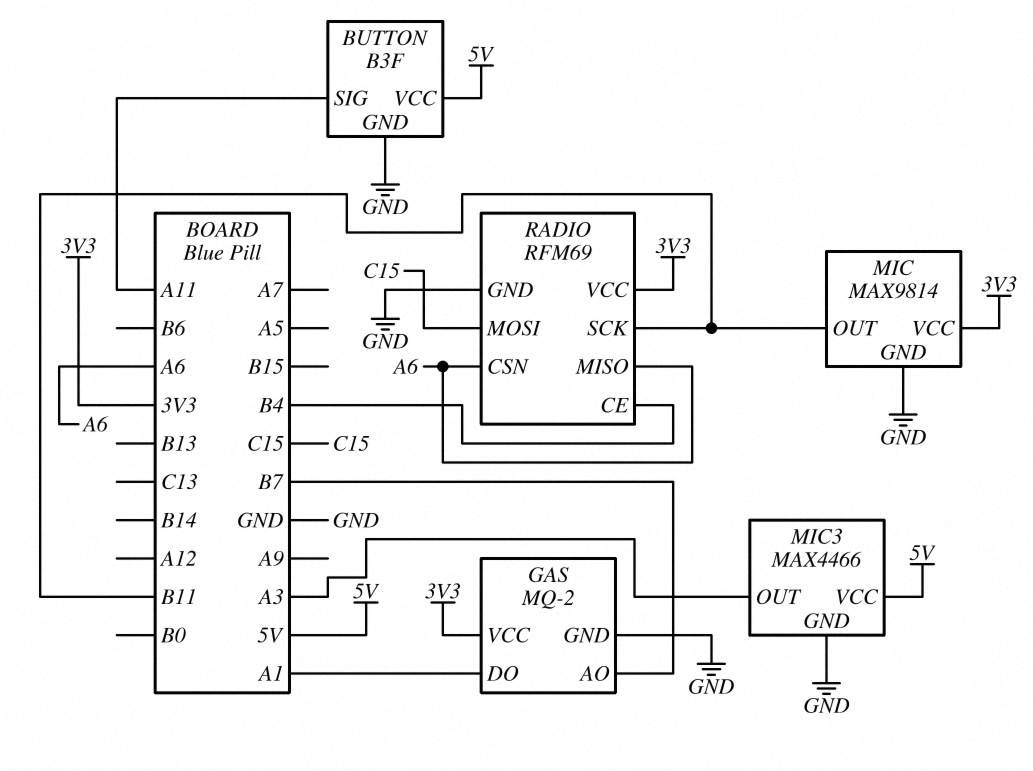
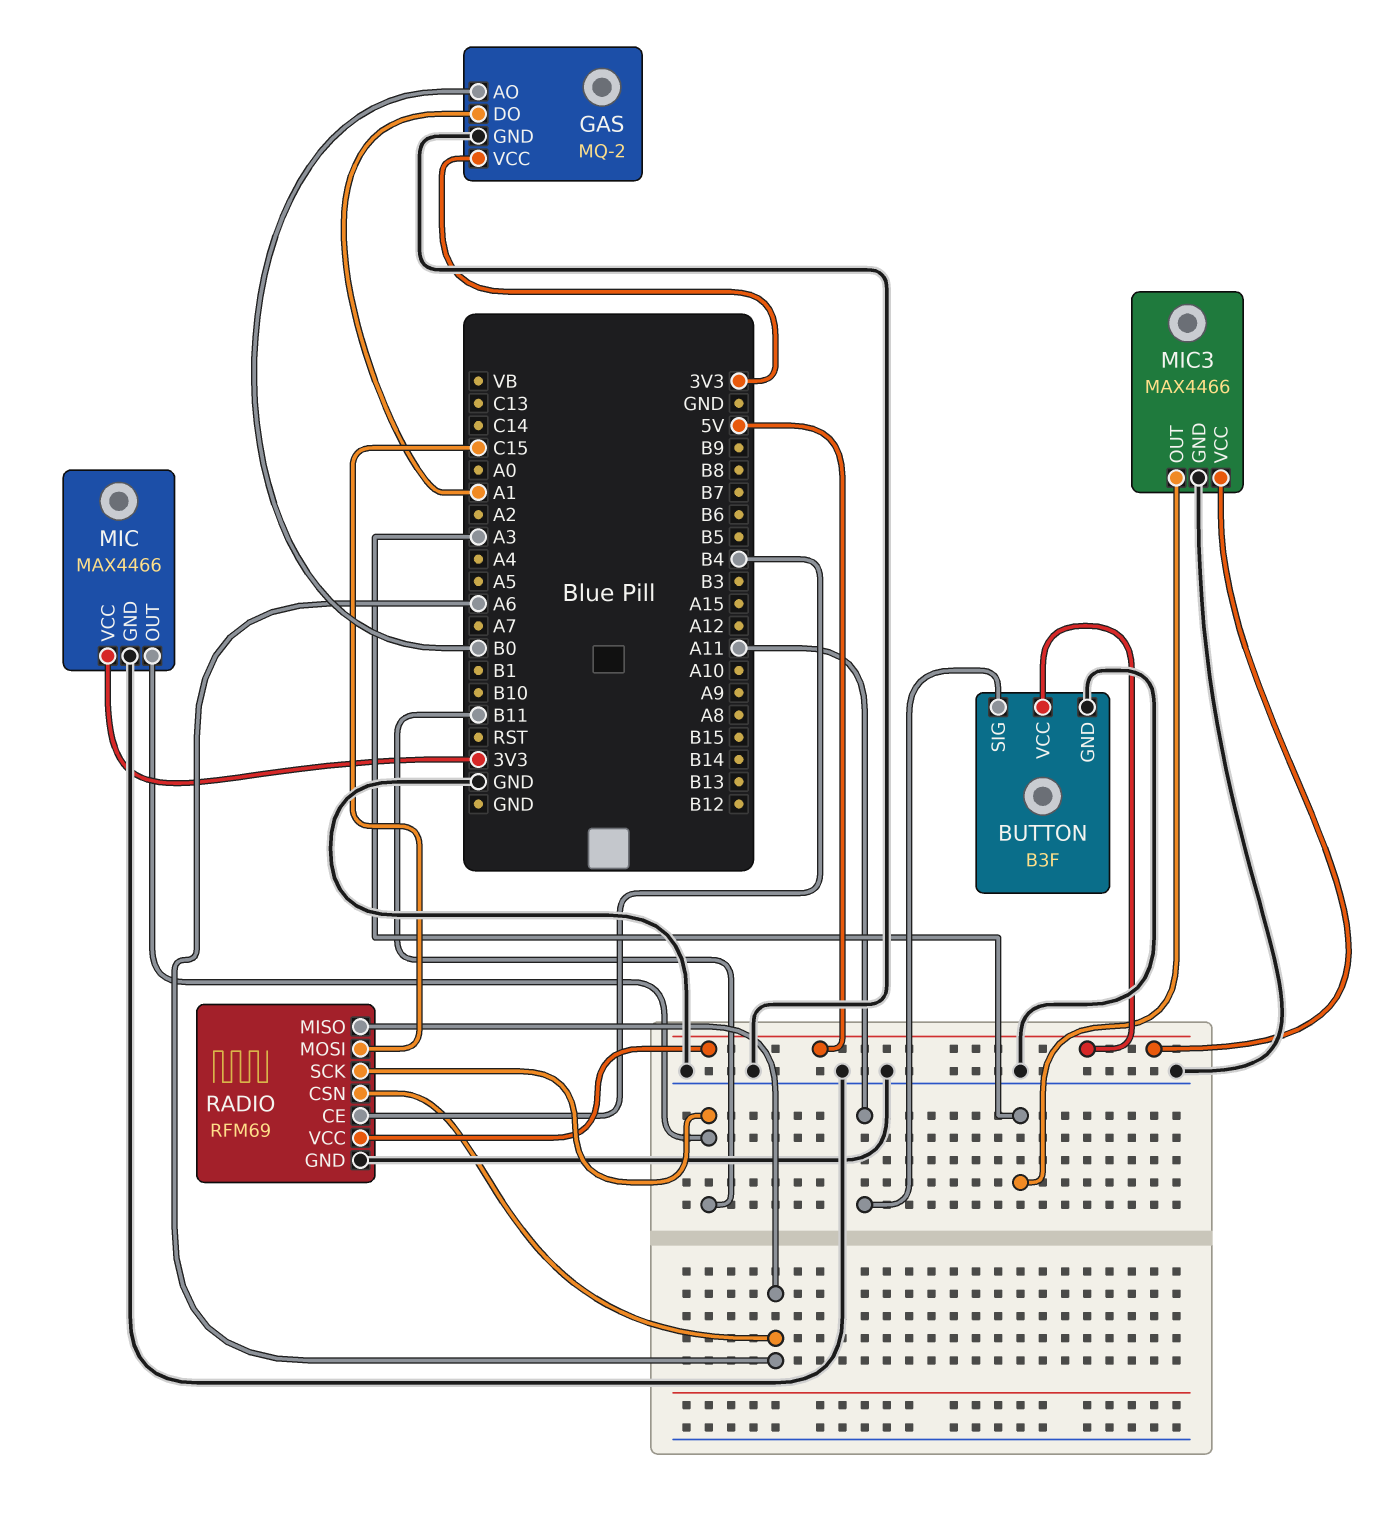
GAS pin AO: B7 -> B0
MIC: MAX9814 -> MAX4466
RADIO pin VCC: 3V3 -> 5V

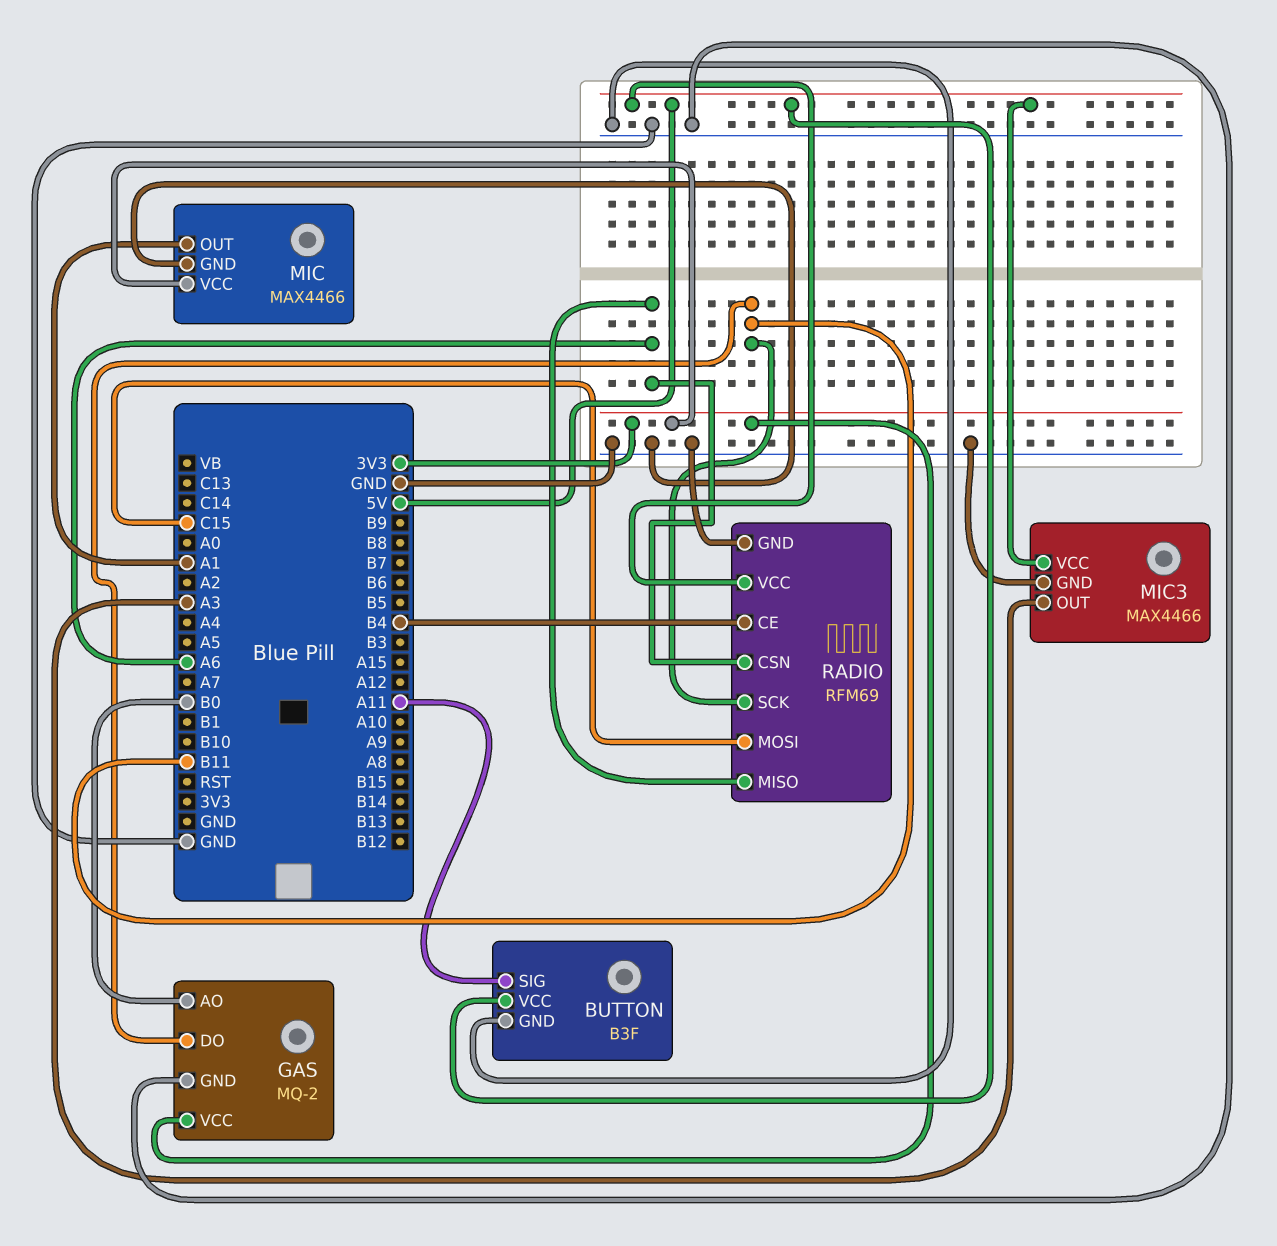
GAS pin DO: A1 -> B11
MIC pin OUT: B11 -> A1

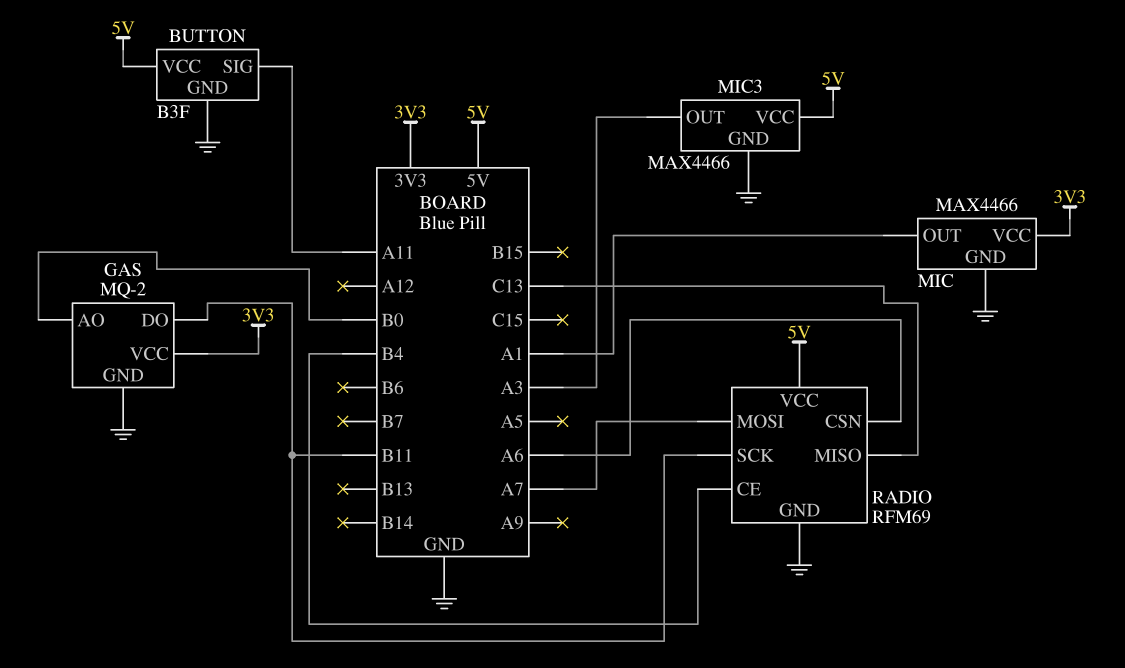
RADIO pin MISO: A6 -> C13
RADIO pin MOSI: C15 -> A7

